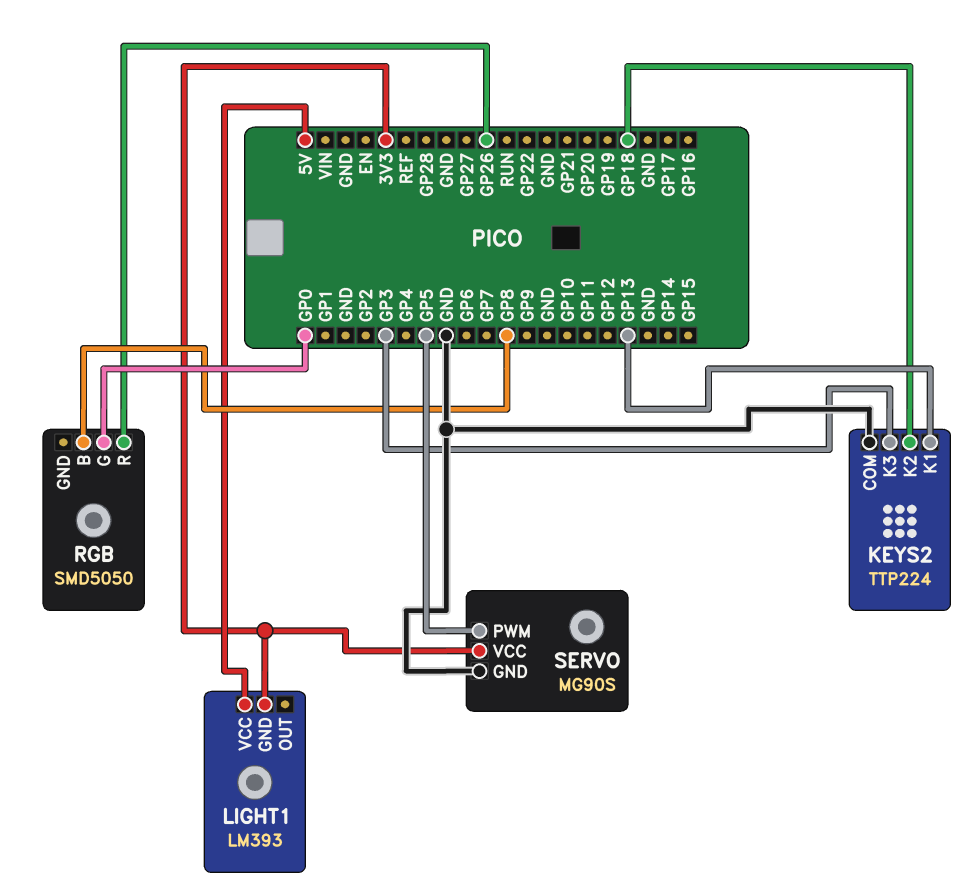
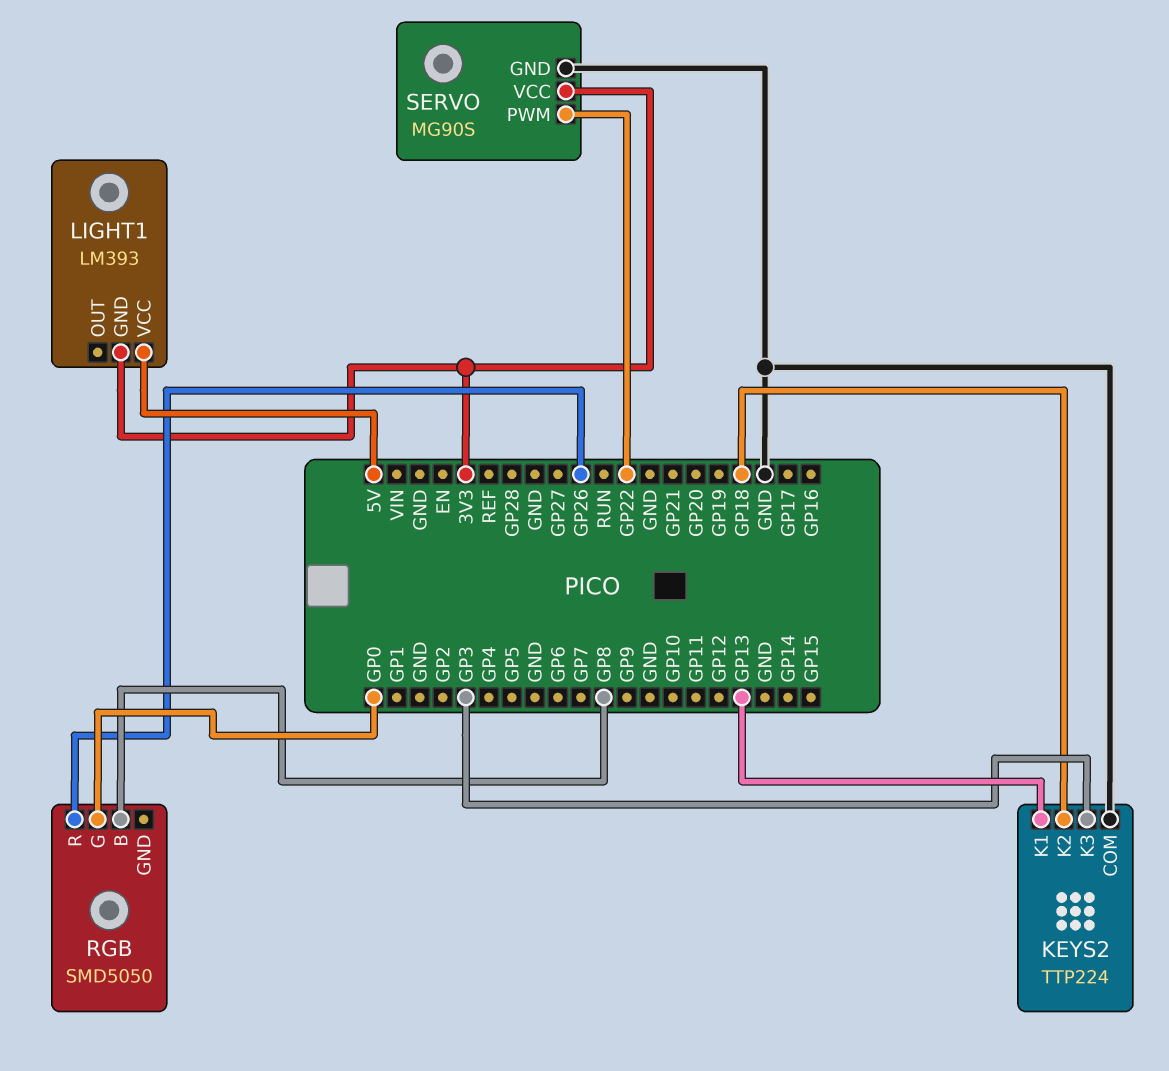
SERVO pin PWM: GP5 -> GP22

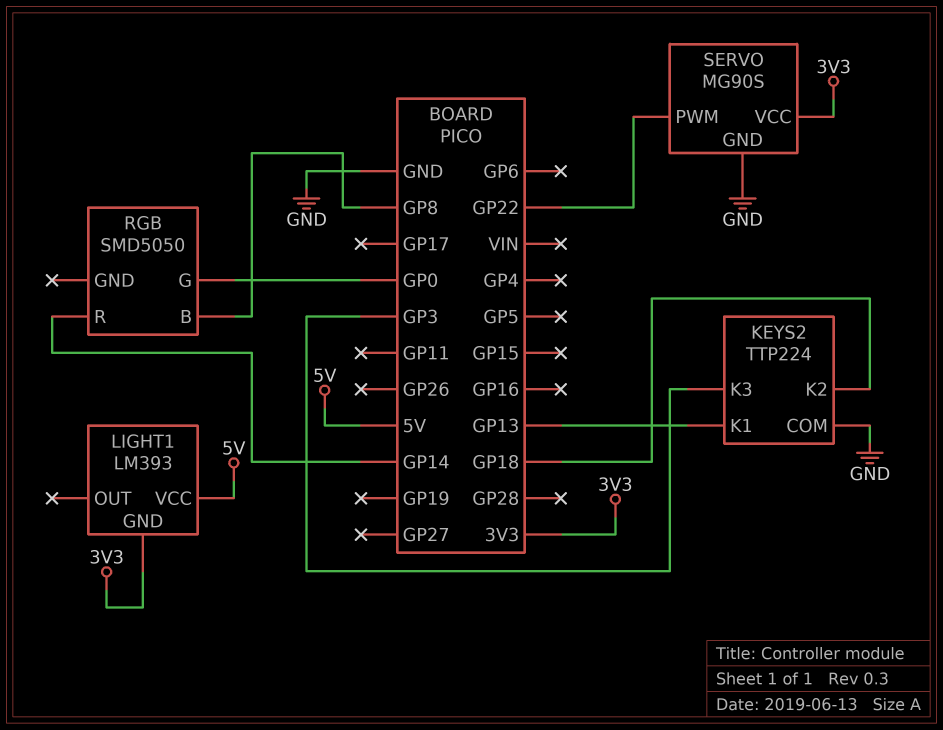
RGB pin R: GP26 -> GP14

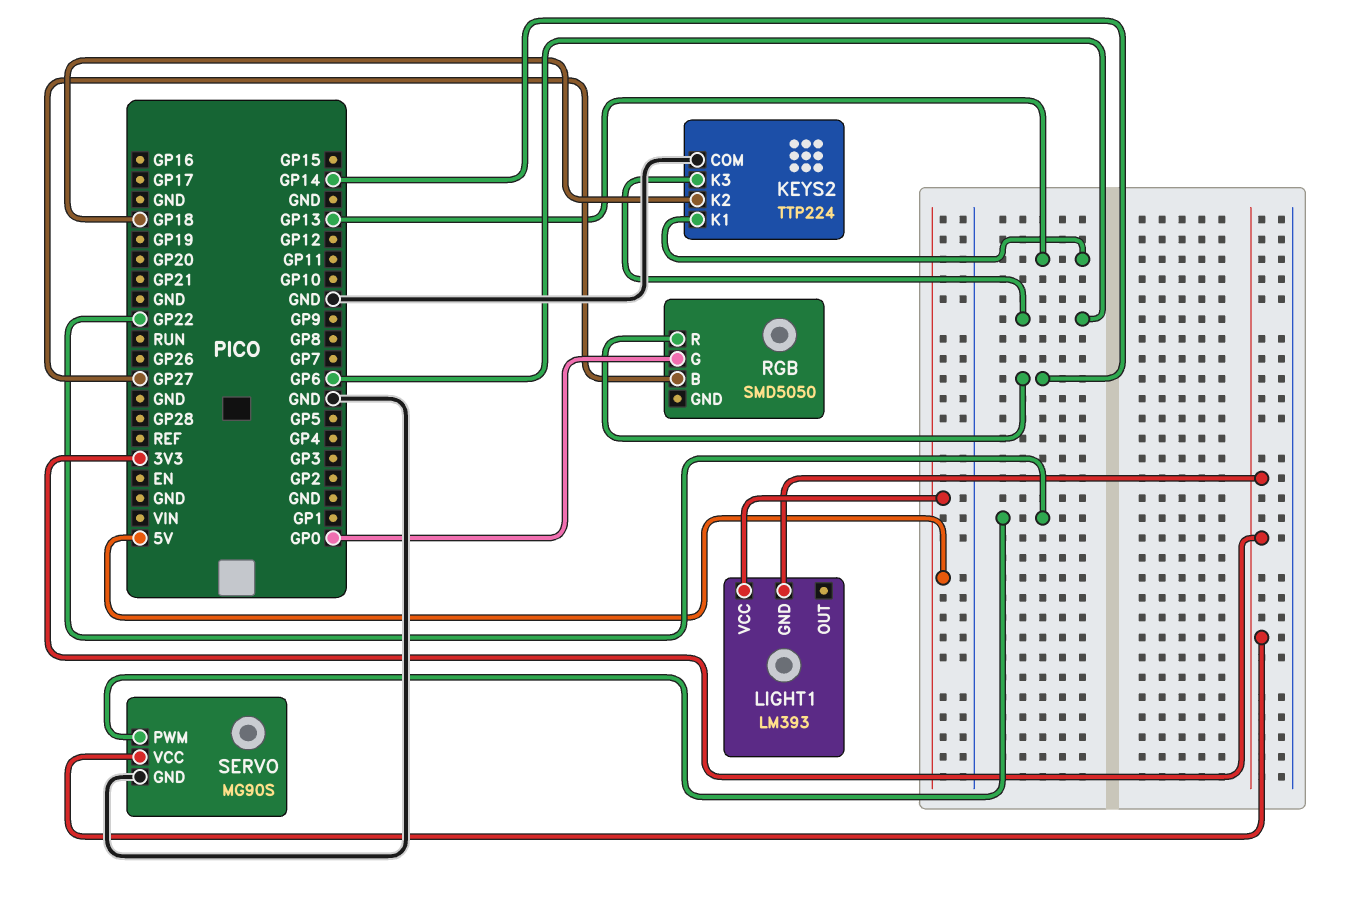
KEYS2 pin K3: GP3 -> GP6
RGB pin B: GP8 -> GP27

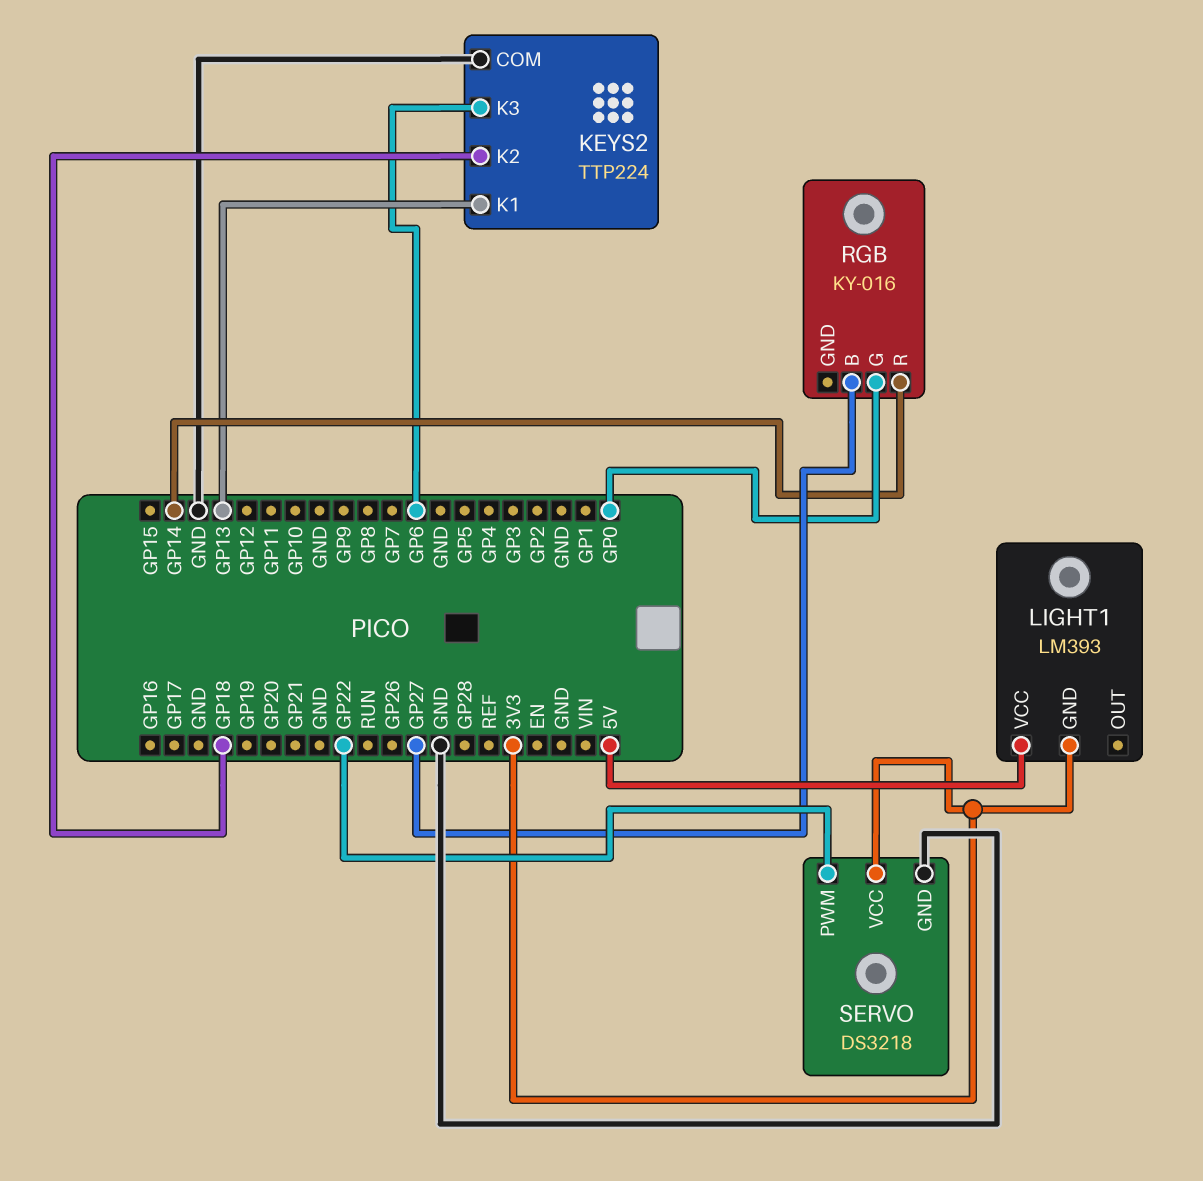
RGB: SMD5050 -> KY-016
SERVO: MG90S -> DS3218

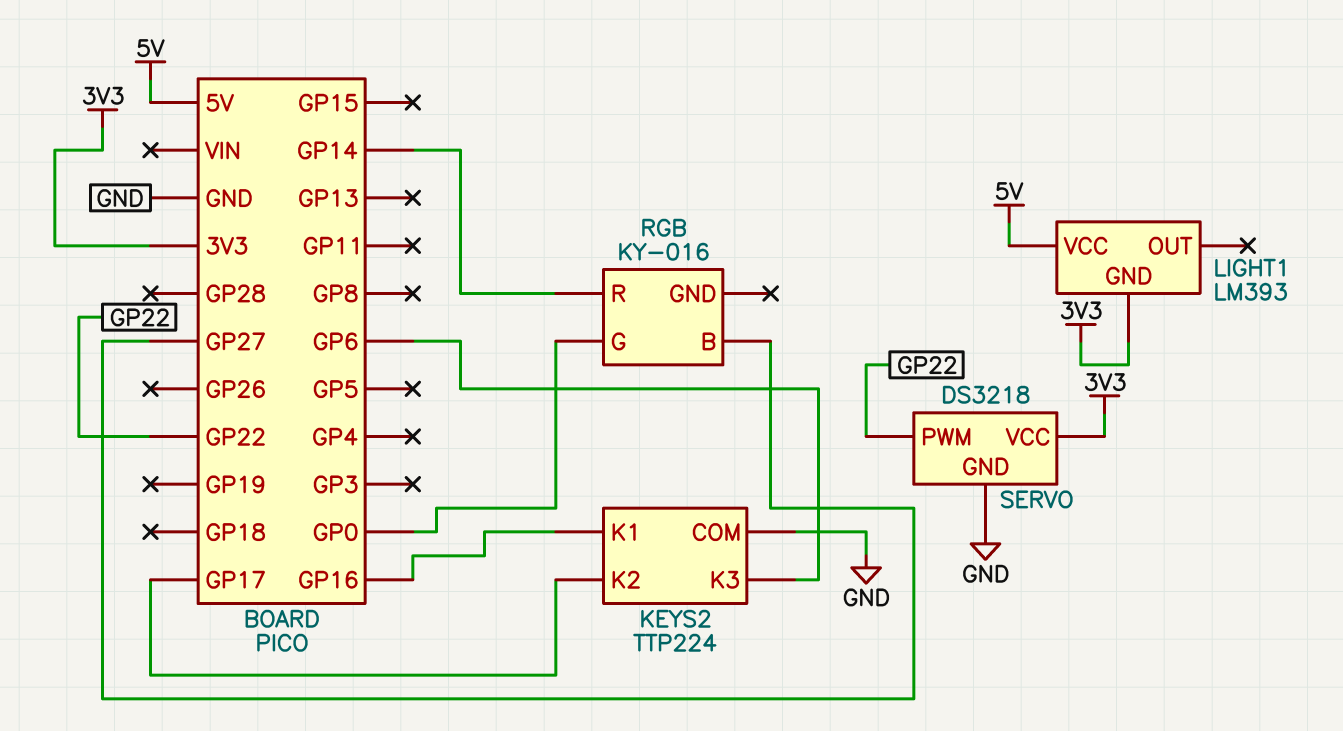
KEYS2 pin K1: GP13 -> GP16
KEYS2 pin K2: GP18 -> GP17

